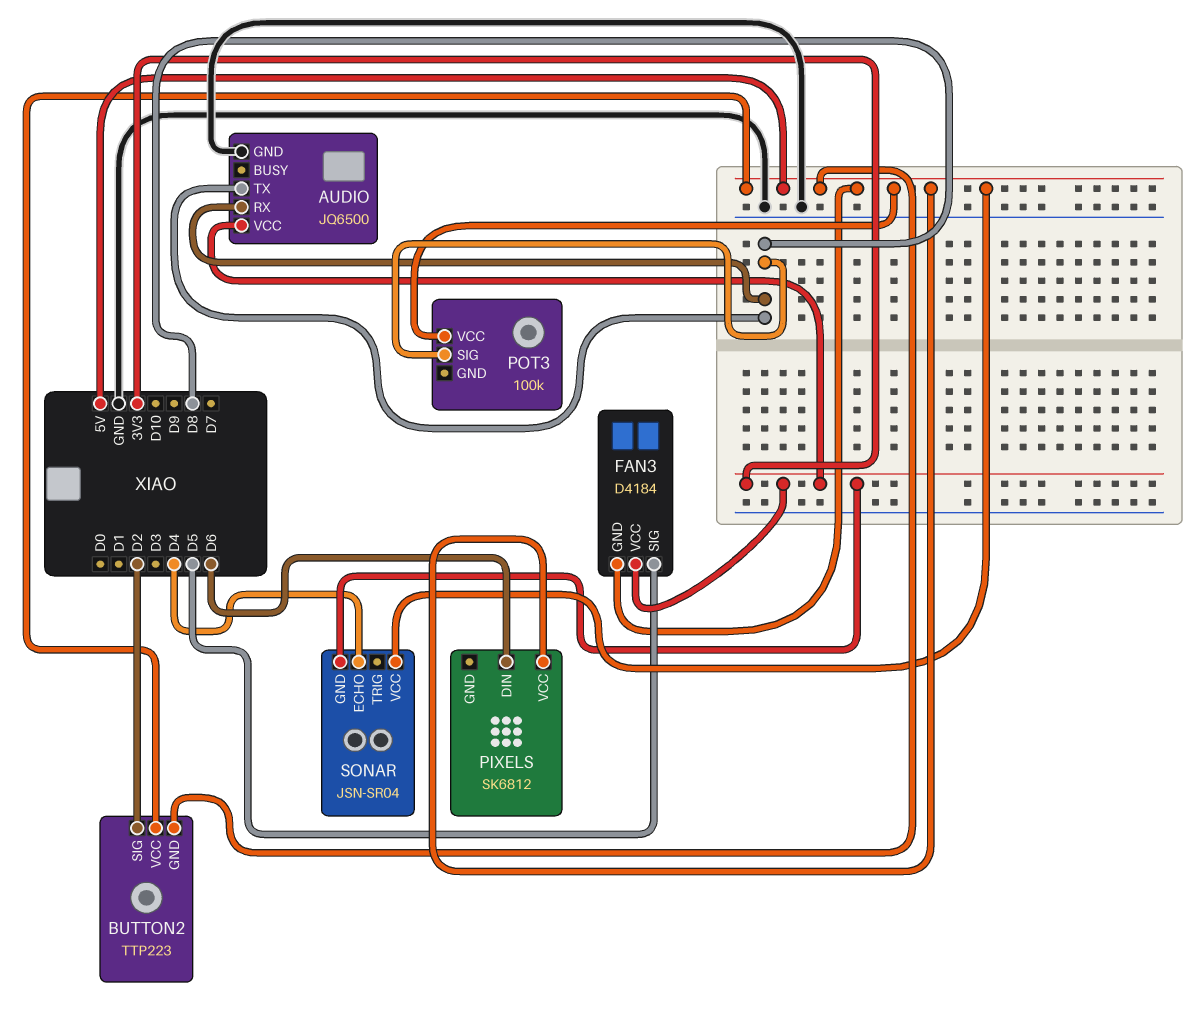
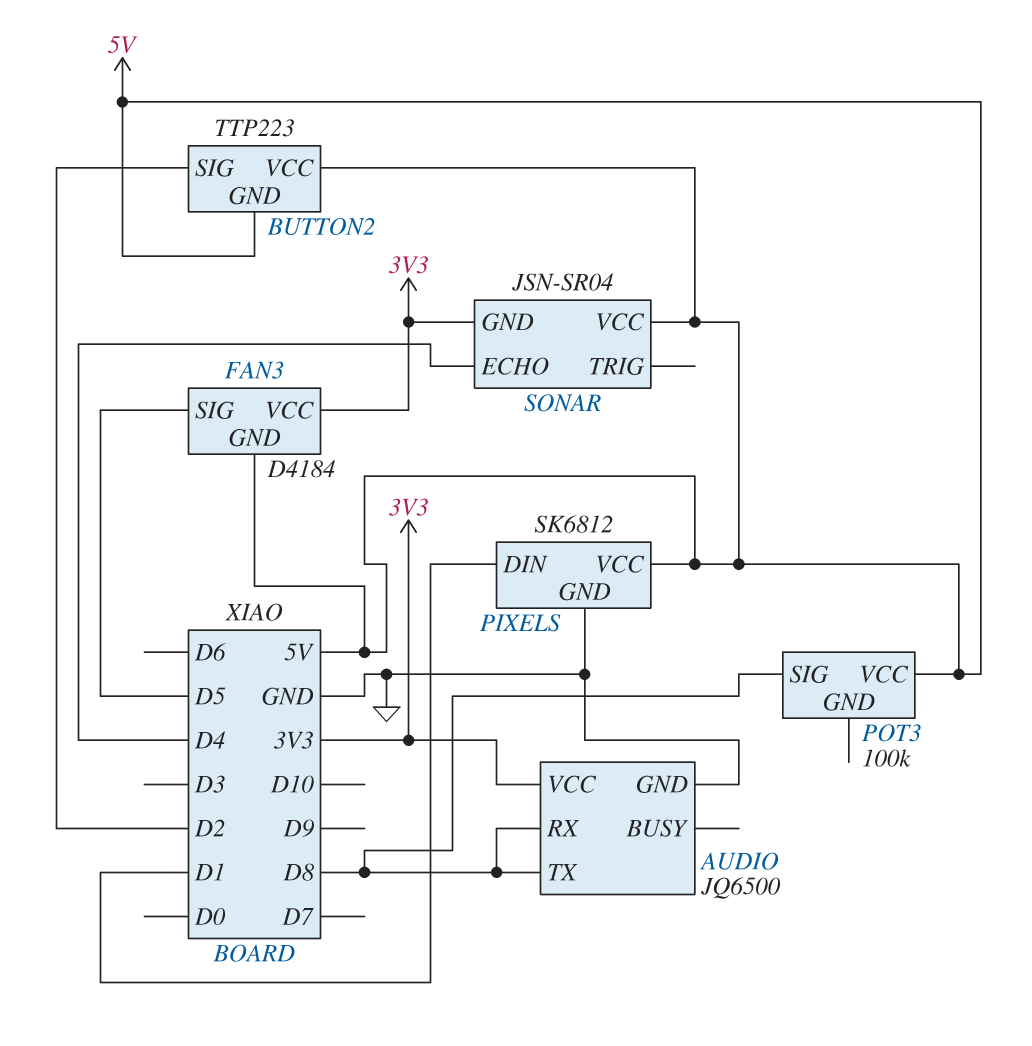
PIXELS pin DIN: D6 -> D1
PIXELS pin GND: none -> GND

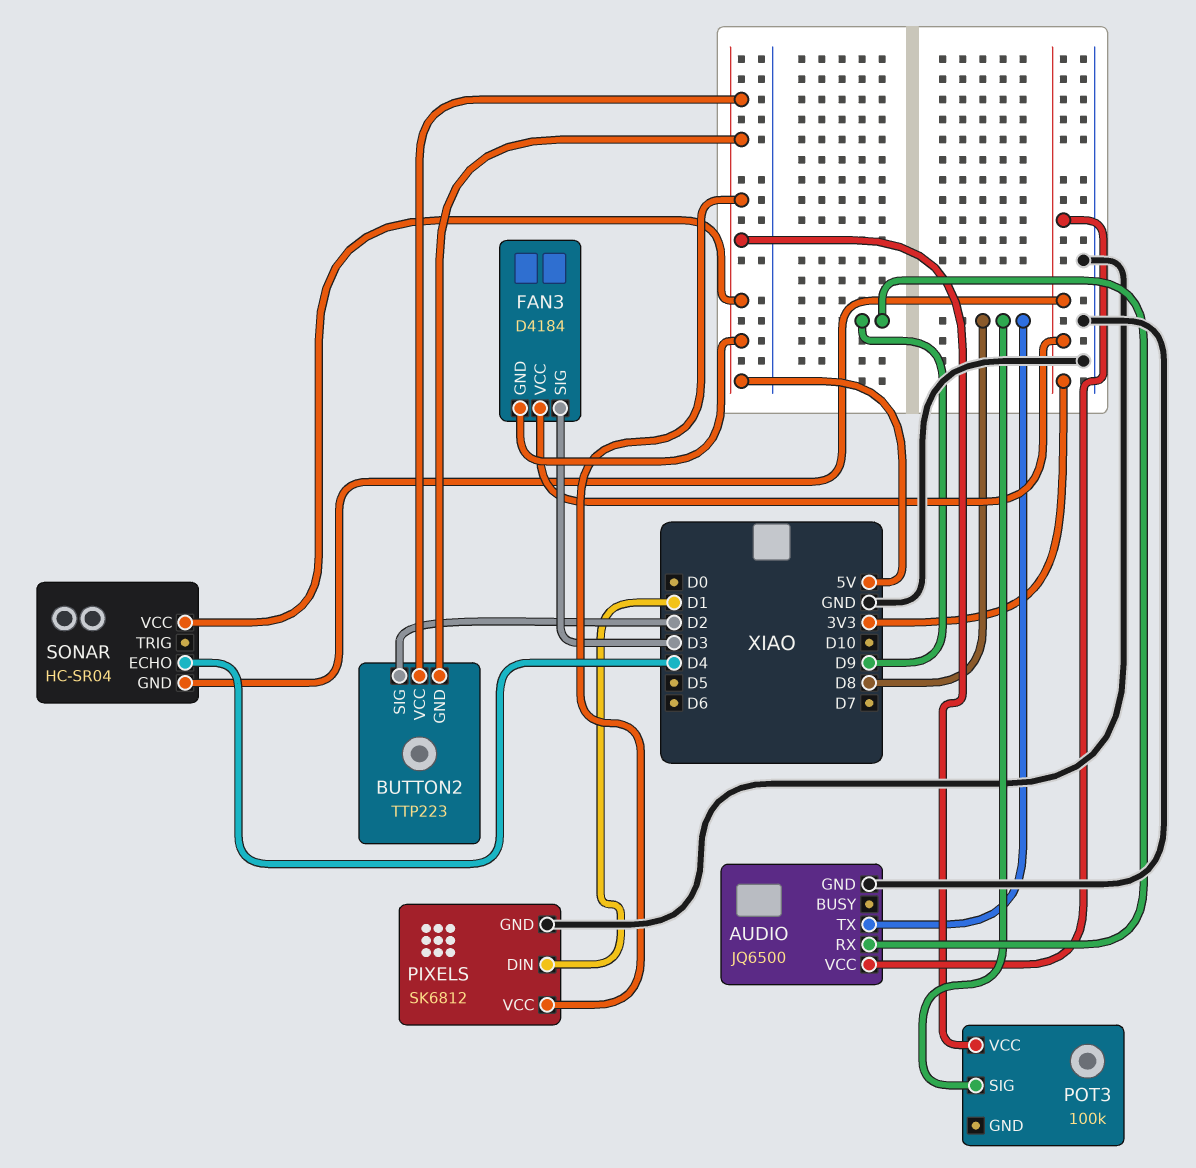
AUDIO pin RX: D8 -> D9
FAN3 pin SIG: D5 -> D3
SONAR: JSN-SR04 -> HC-SR04

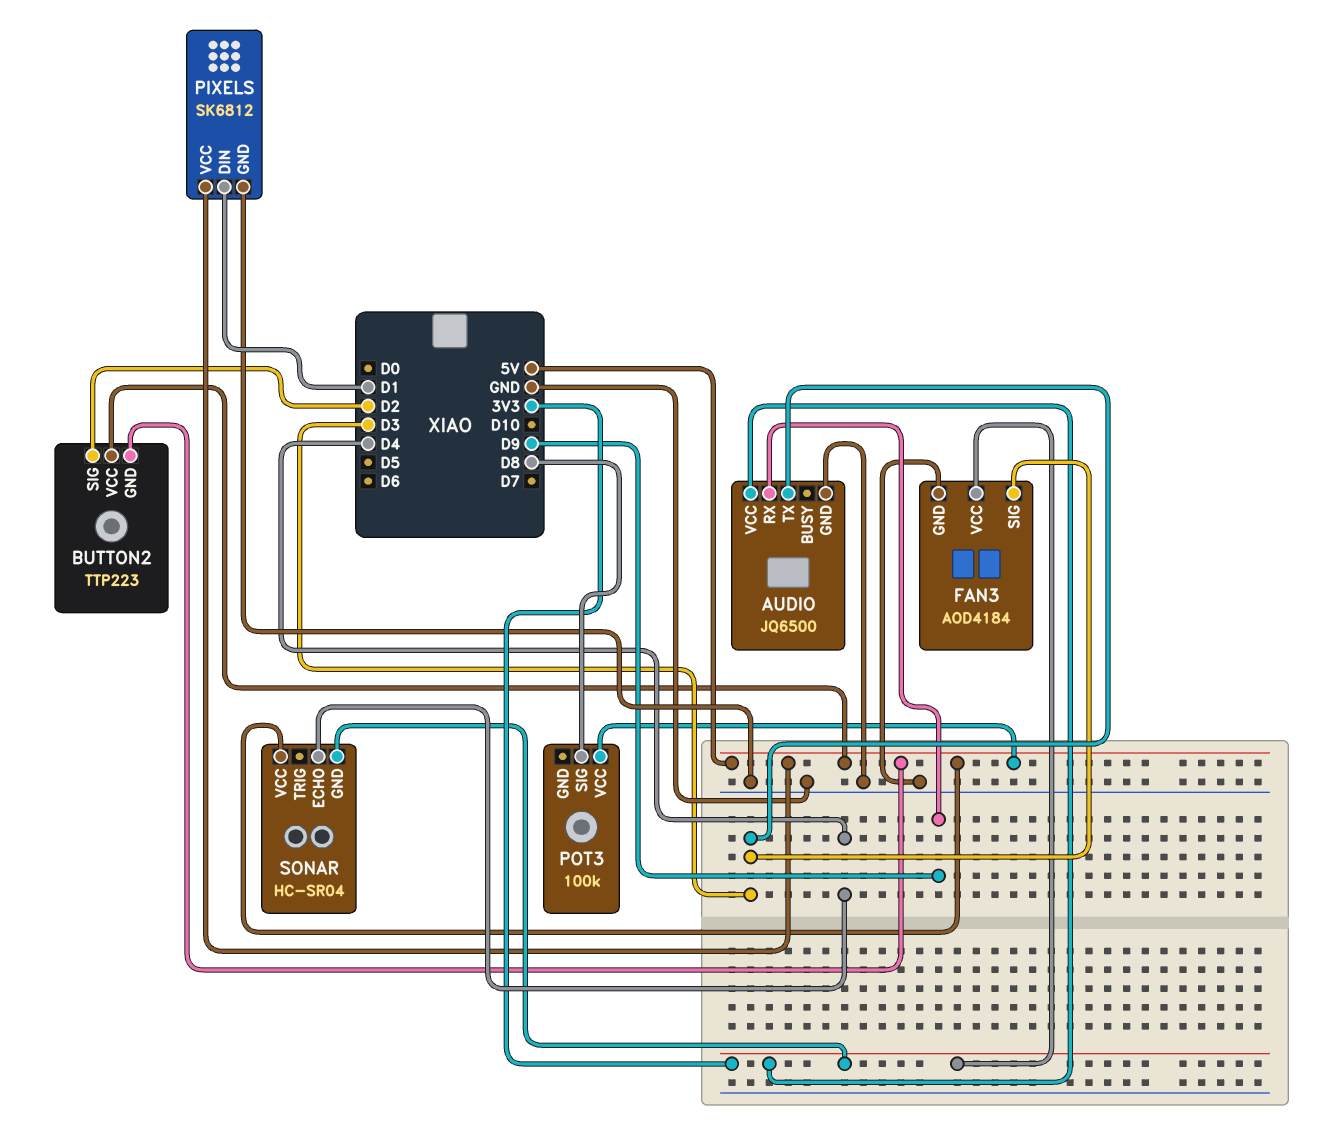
AUDIO pin TX: D8 -> D3
FAN3: D4184 -> AOD4184
FAN3 pin GND: 5V -> GND

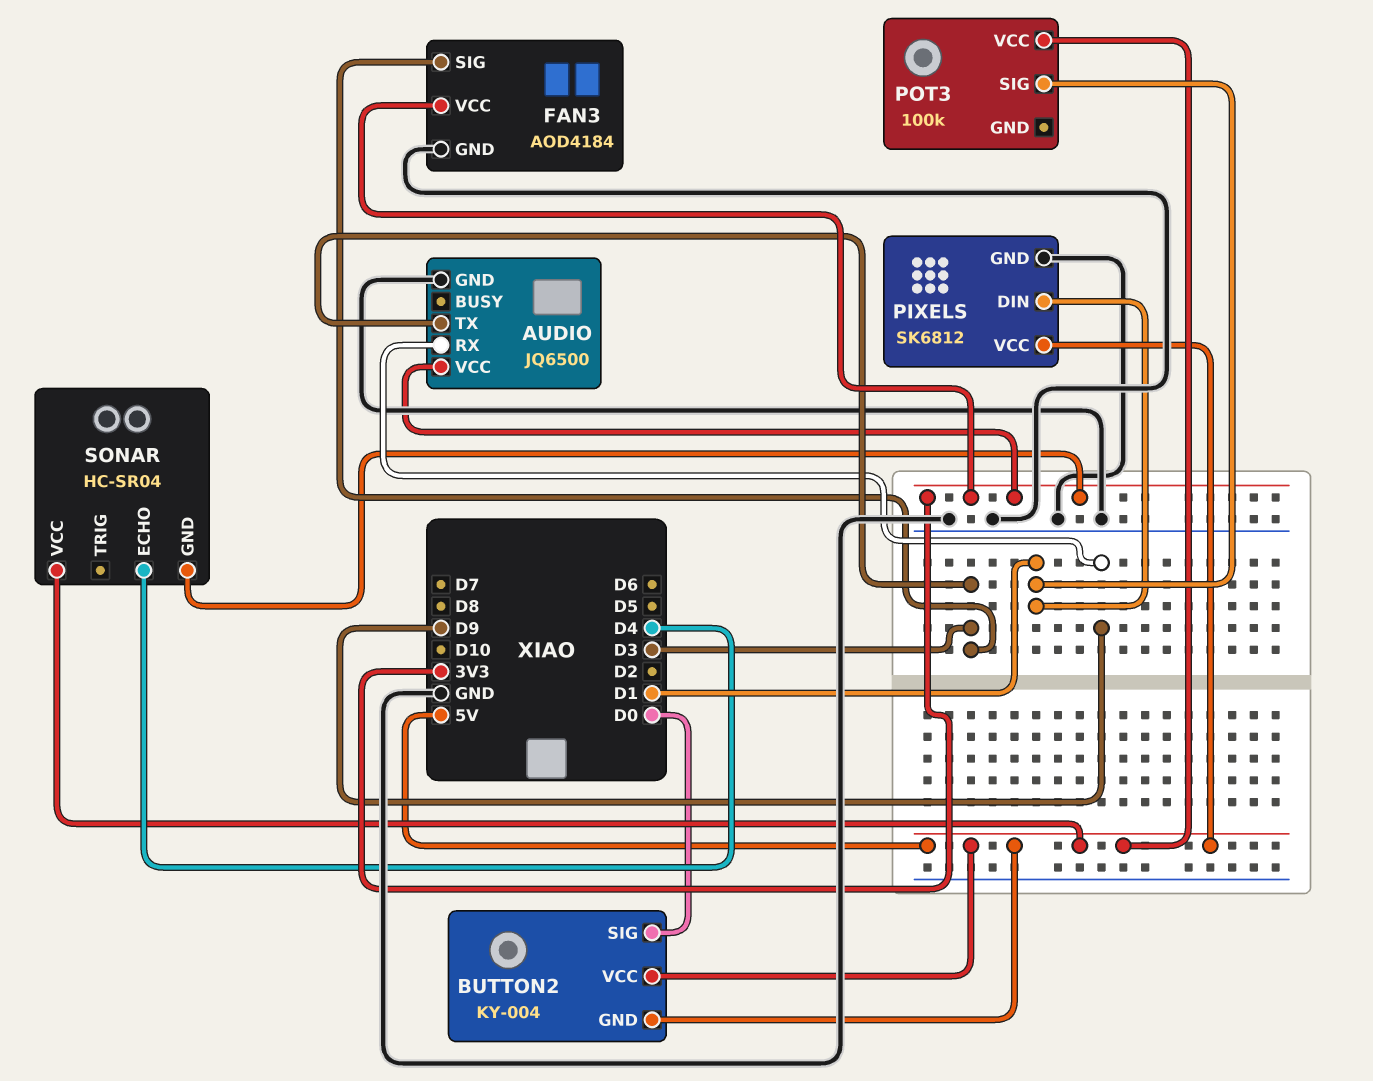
BUTTON2: TTP223 -> KY-004
BUTTON2 pin SIG: D2 -> D0
POT3 pin SIG: D8 -> D1

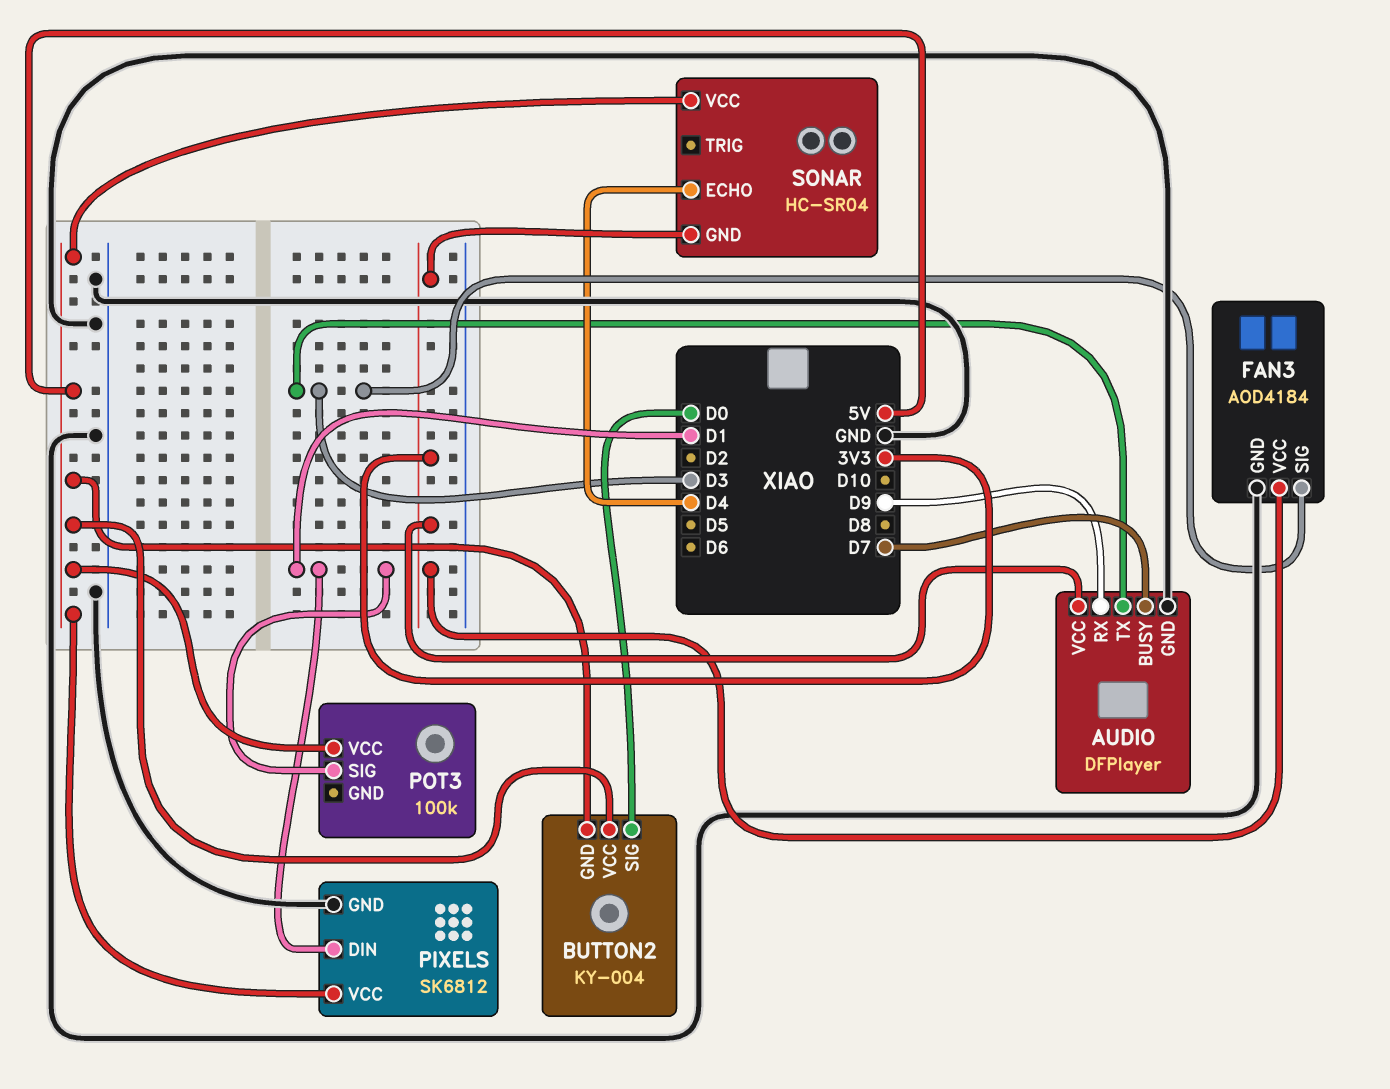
AUDIO: JQ6500 -> DFPlayer
AUDIO pin BUSY: none -> D7

